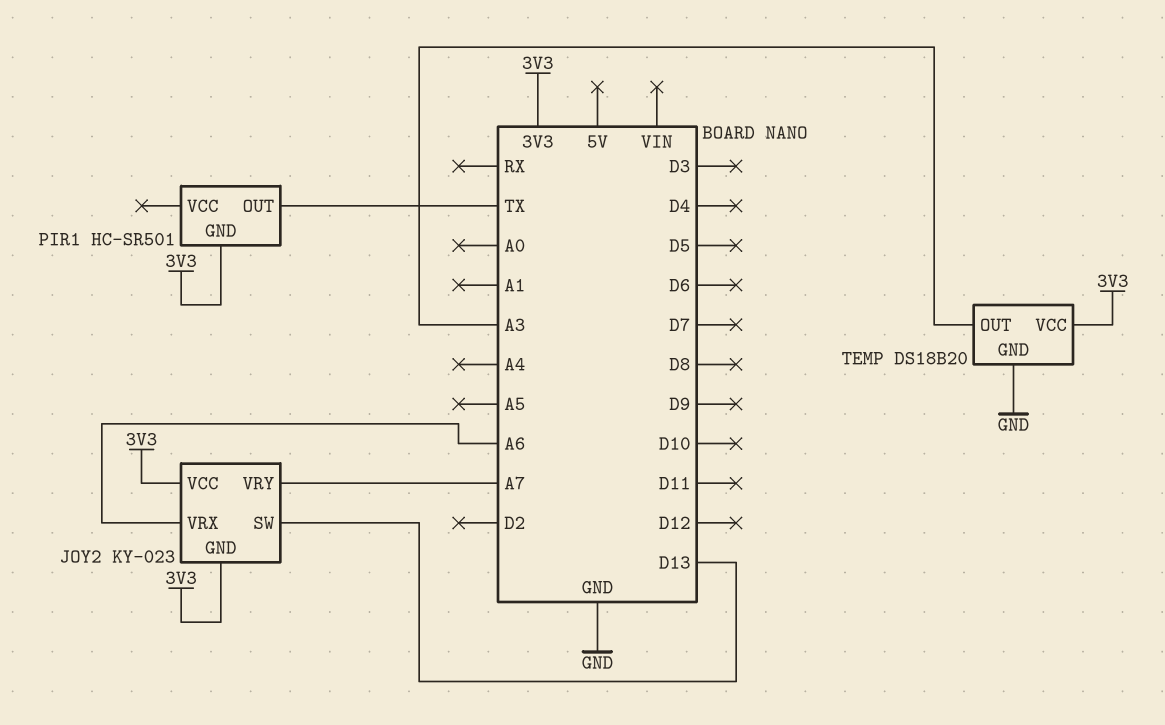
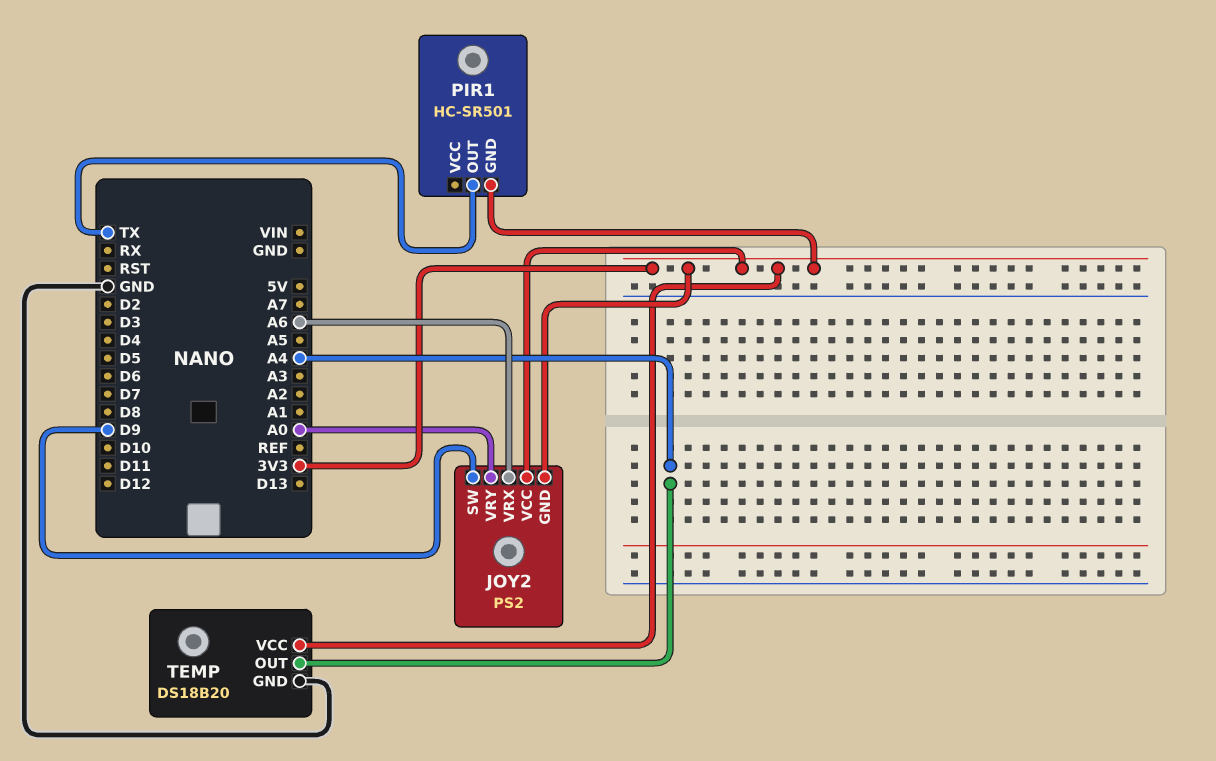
JOY2: KY-023 -> PS2
JOY2 pin SW: D13 -> D9
JOY2 pin VRY: A7 -> A0
TEMP pin OUT: A3 -> A4

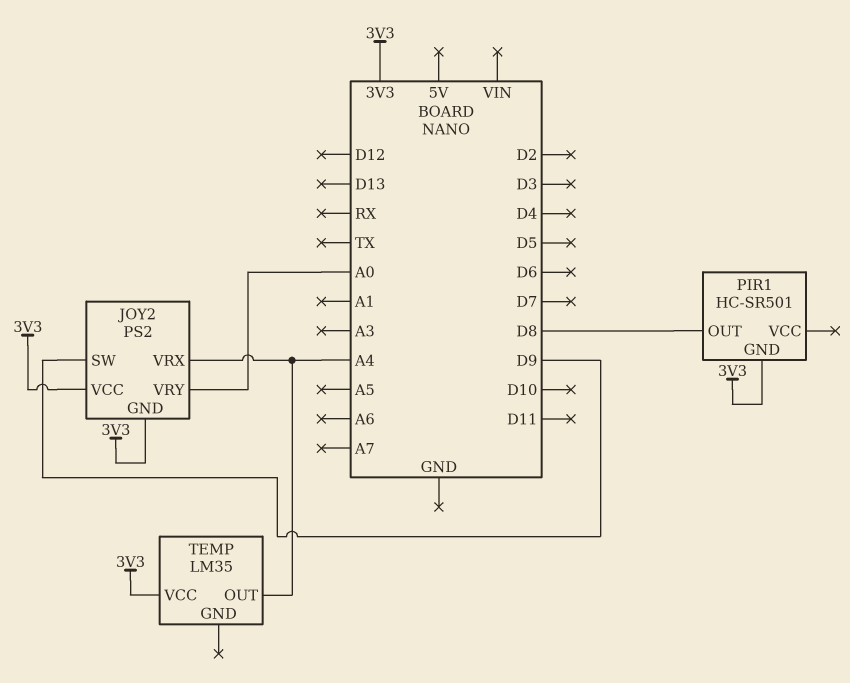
JOY2 pin VRX: A6 -> A4
PIR1 pin OUT: TX -> D8
TEMP: DS18B20 -> LM35
TEMP pin GND: GND -> none

